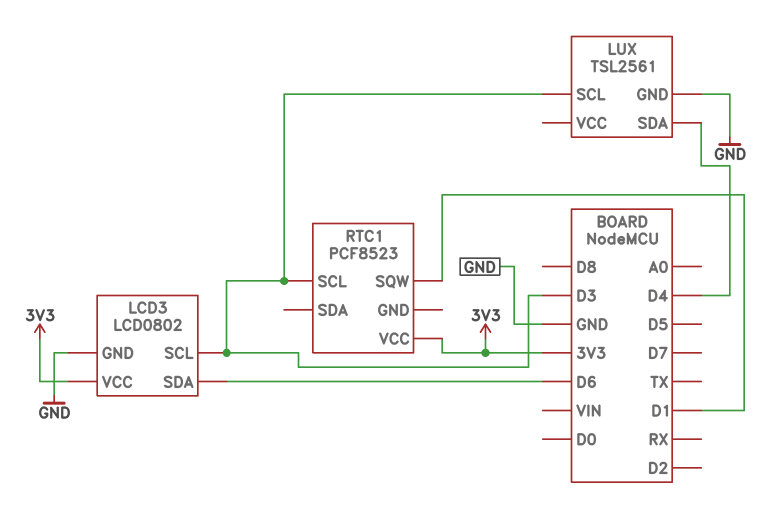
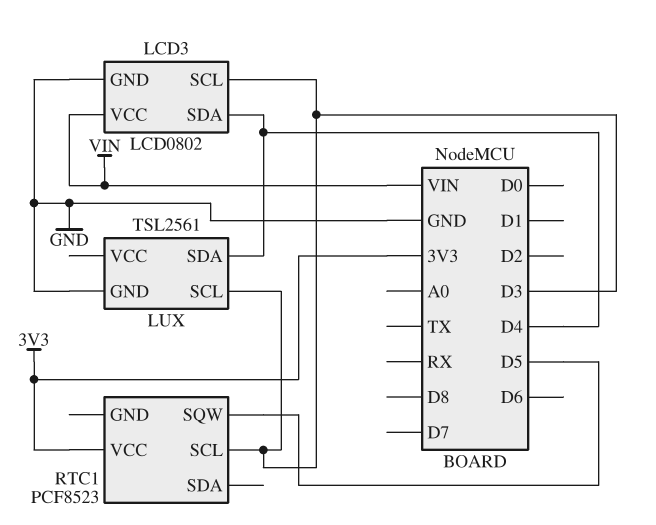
LCD3 pin SDA: D6 -> D4
LCD3 pin VCC: 3V3 -> VIN
RTC1 pin SQW: D1 -> D5

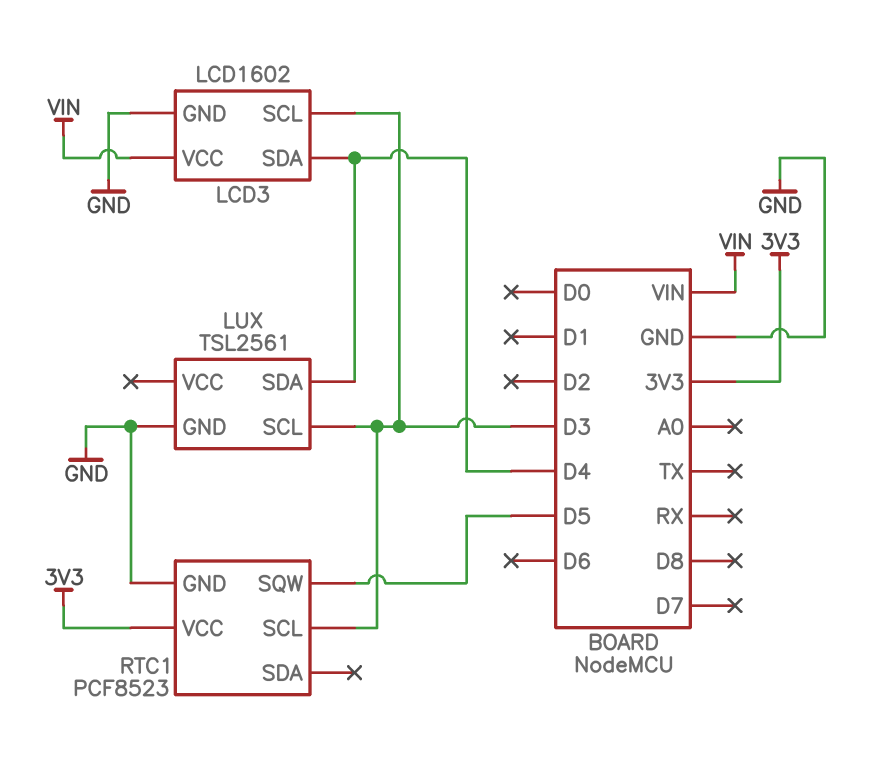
LCD3: LCD0802 -> LCD1602
RTC1 pin GND: none -> GND

